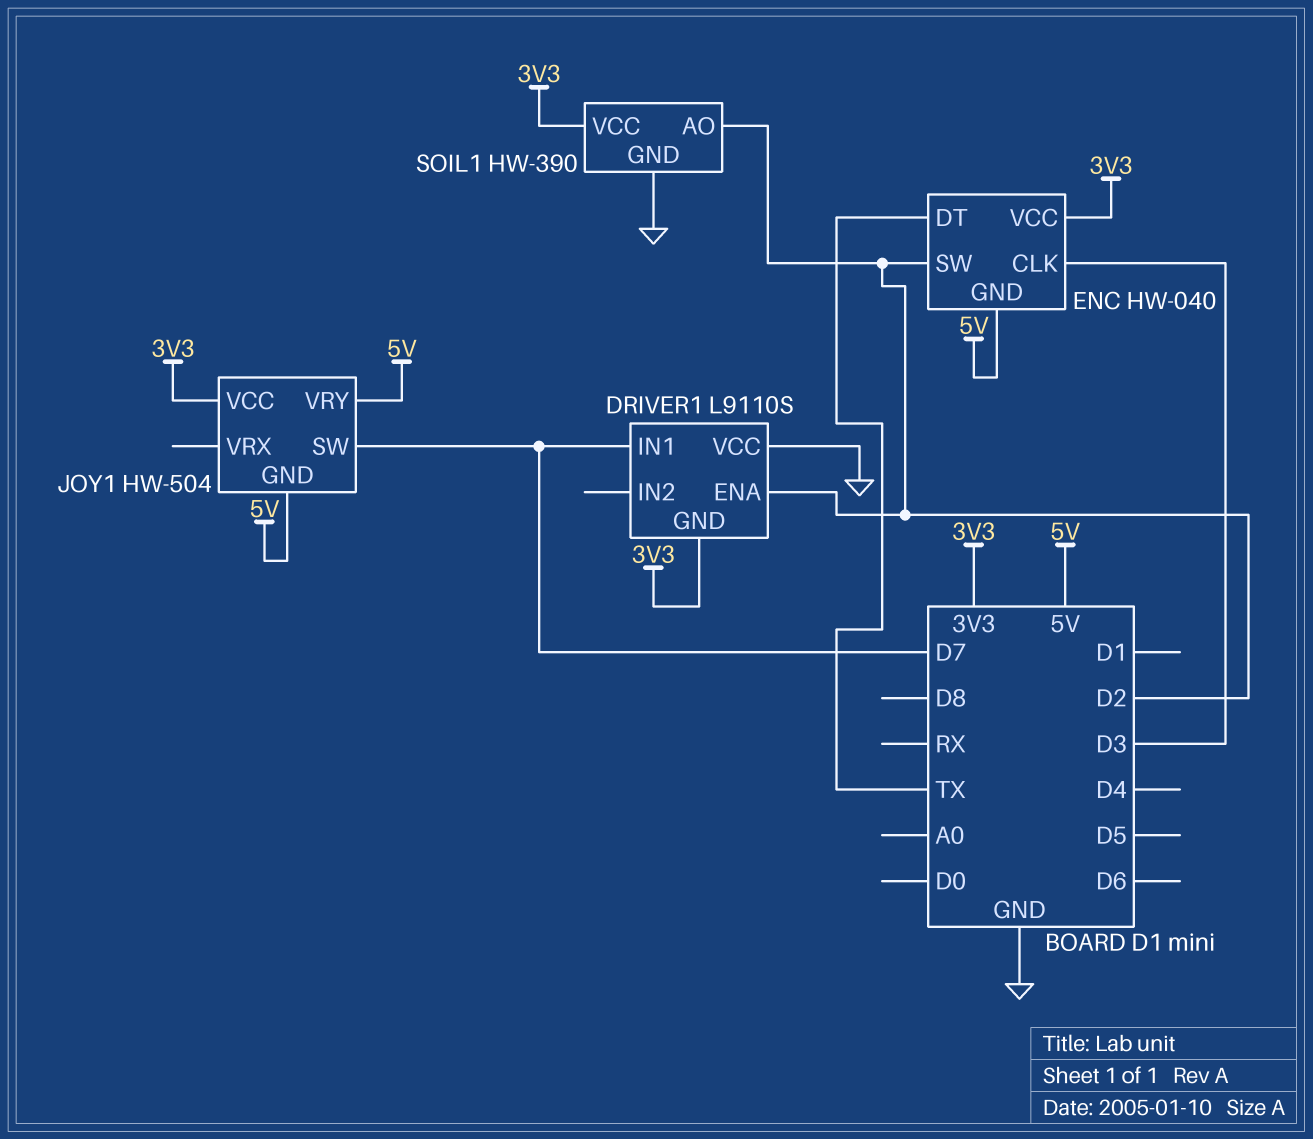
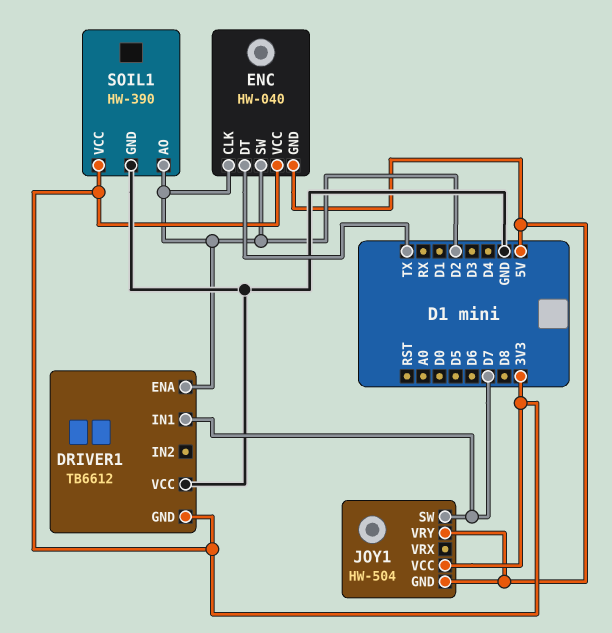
DRIVER1: L9110S -> TB6612
ENC pin CLK: D3 -> D2

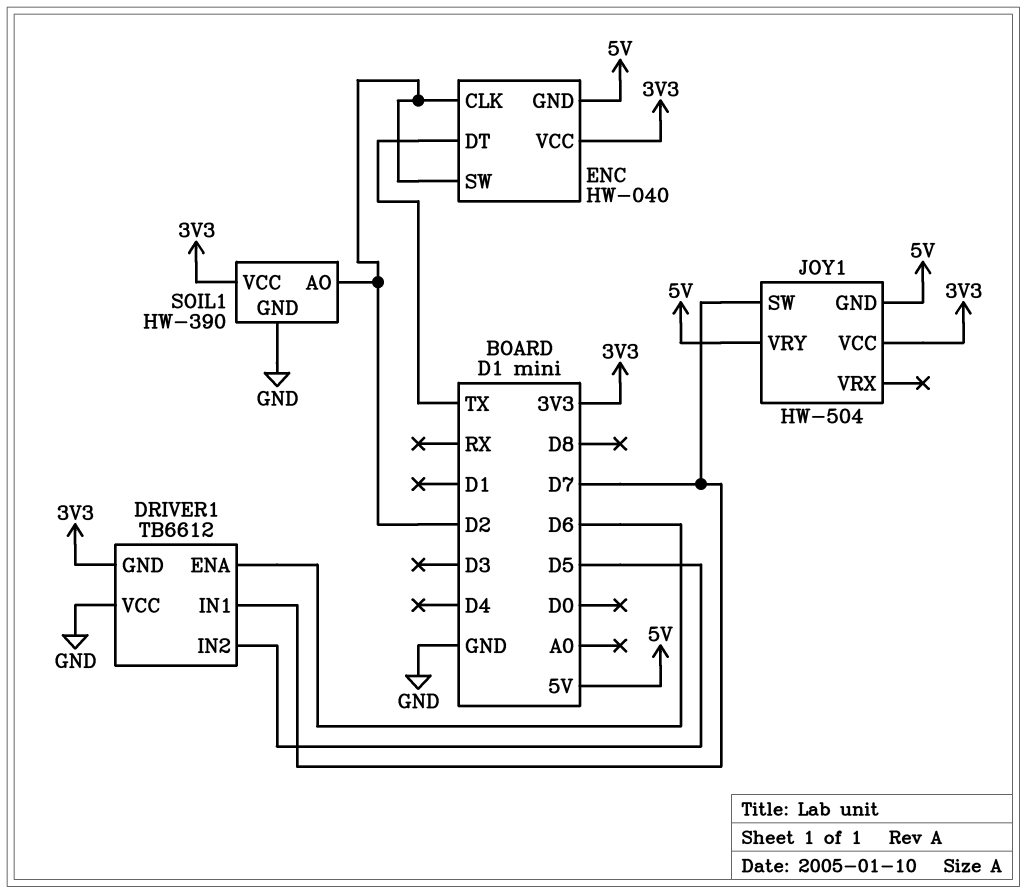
DRIVER1 pin ENA: D2 -> D6
DRIVER1 pin IN2: none -> D5

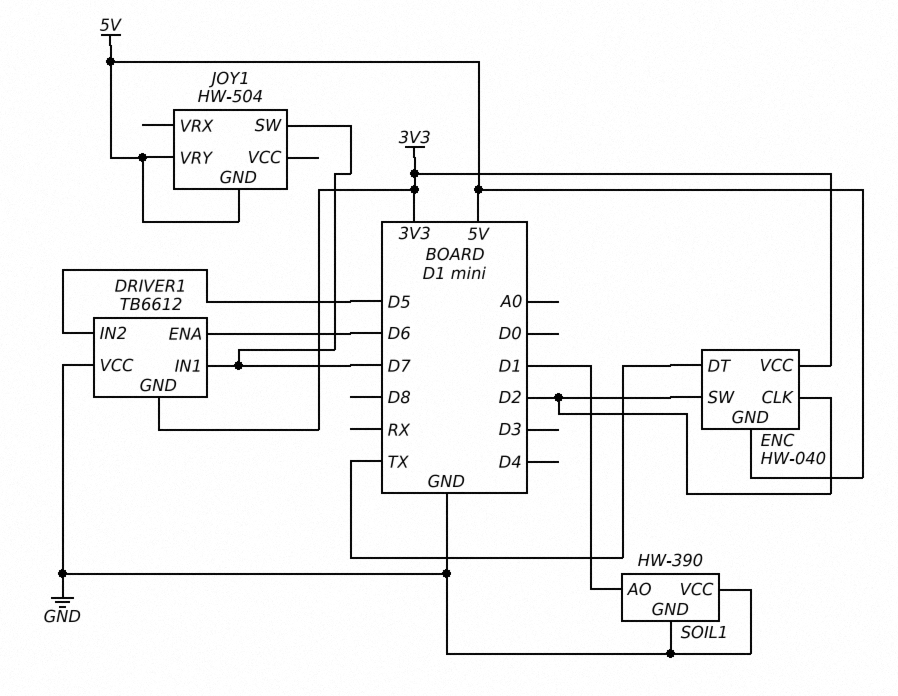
JOY1 pin VCC: 3V3 -> none
SOIL1 pin AO: D2 -> D1
SOIL1 pin VCC: 3V3 -> GND

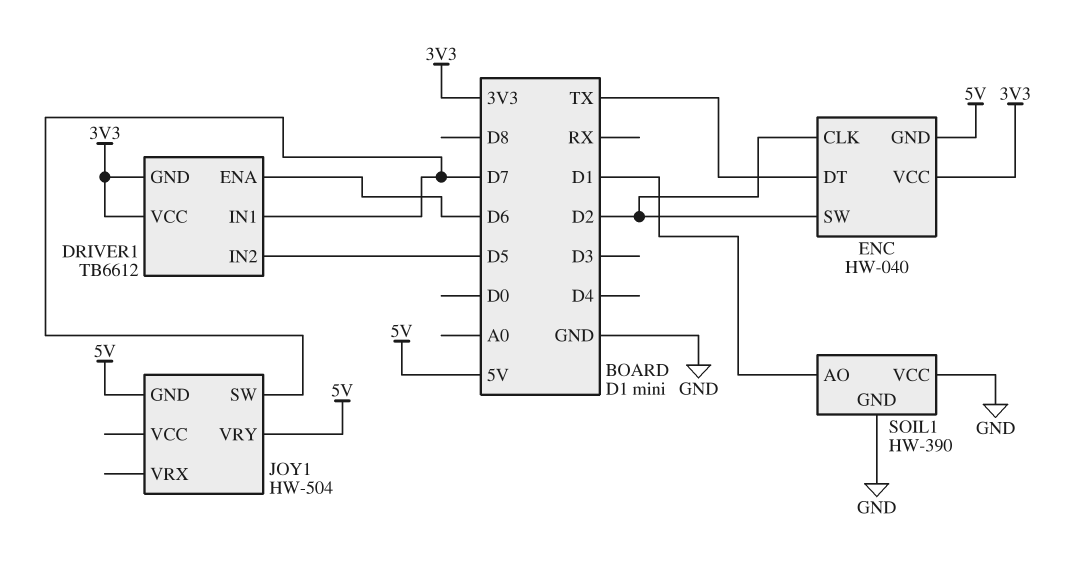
DRIVER1 pin VCC: GND -> 3V3

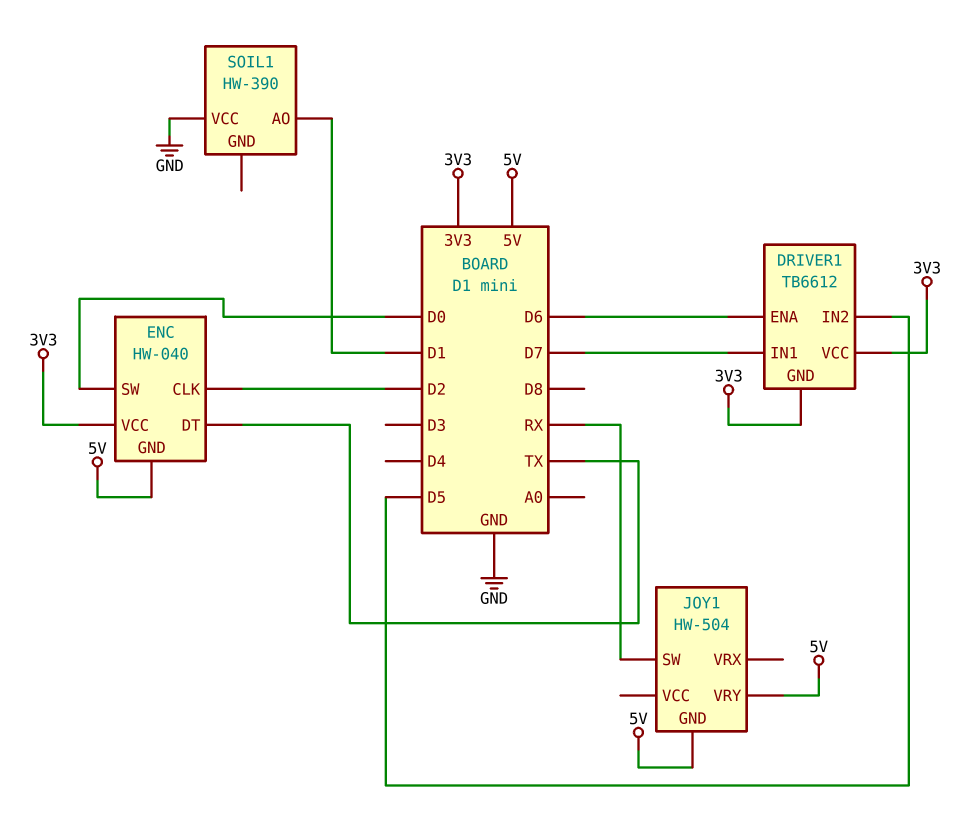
ENC pin SW: D2 -> D0
JOY1 pin SW: D7 -> RX
SOIL1 pin GND: GND -> none

